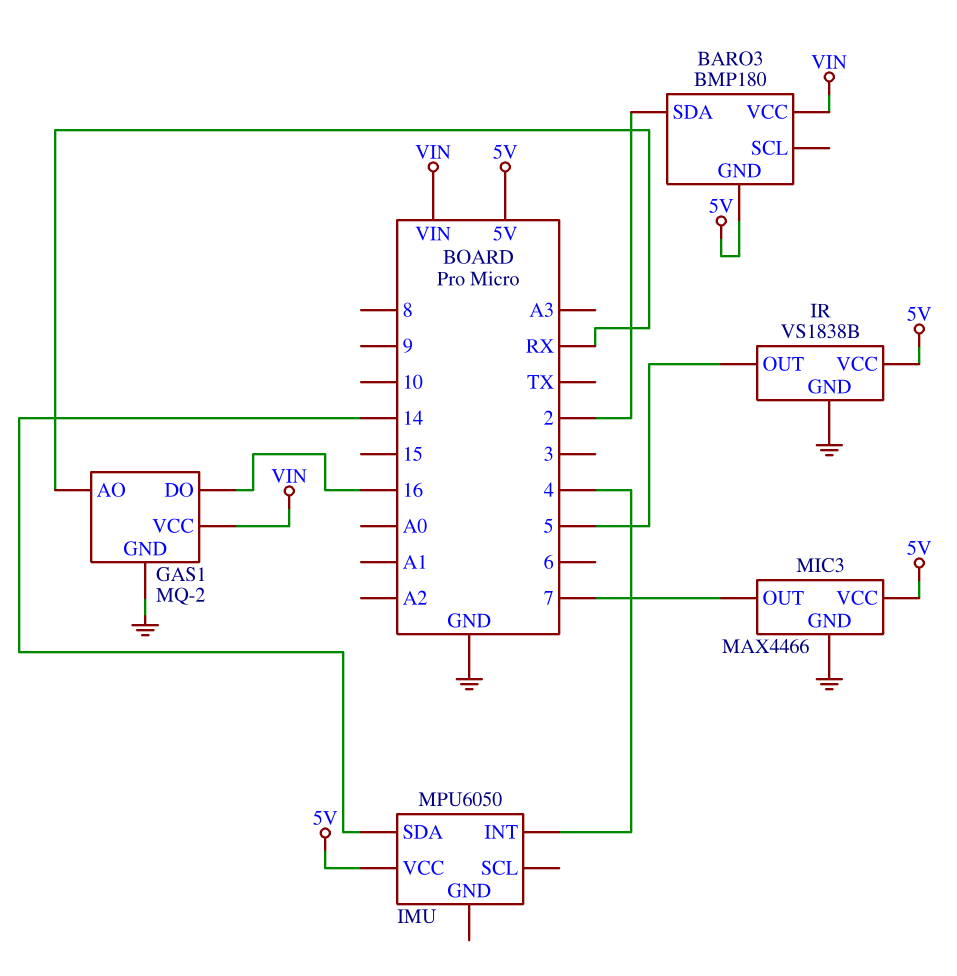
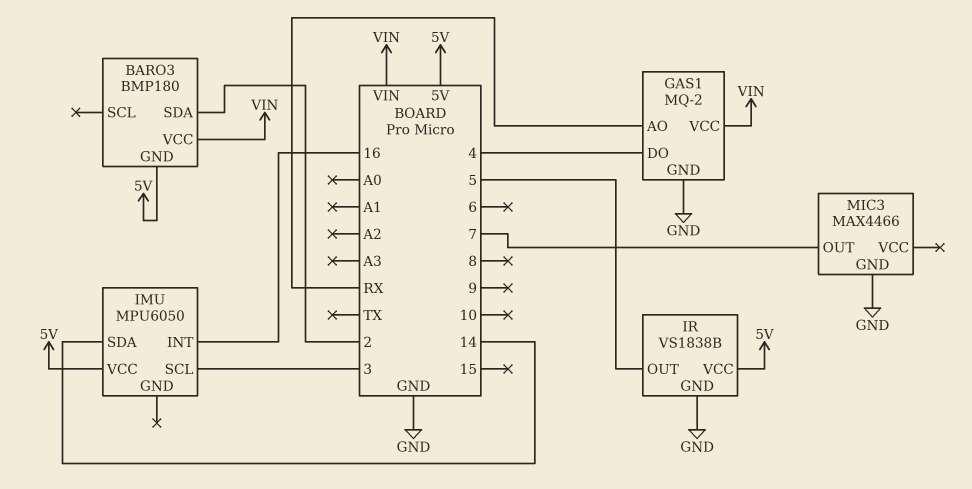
GAS1 pin DO: 16 -> 4
IMU pin INT: 4 -> 16
IMU pin SCL: none -> 3
MIC3 pin VCC: 5V -> none

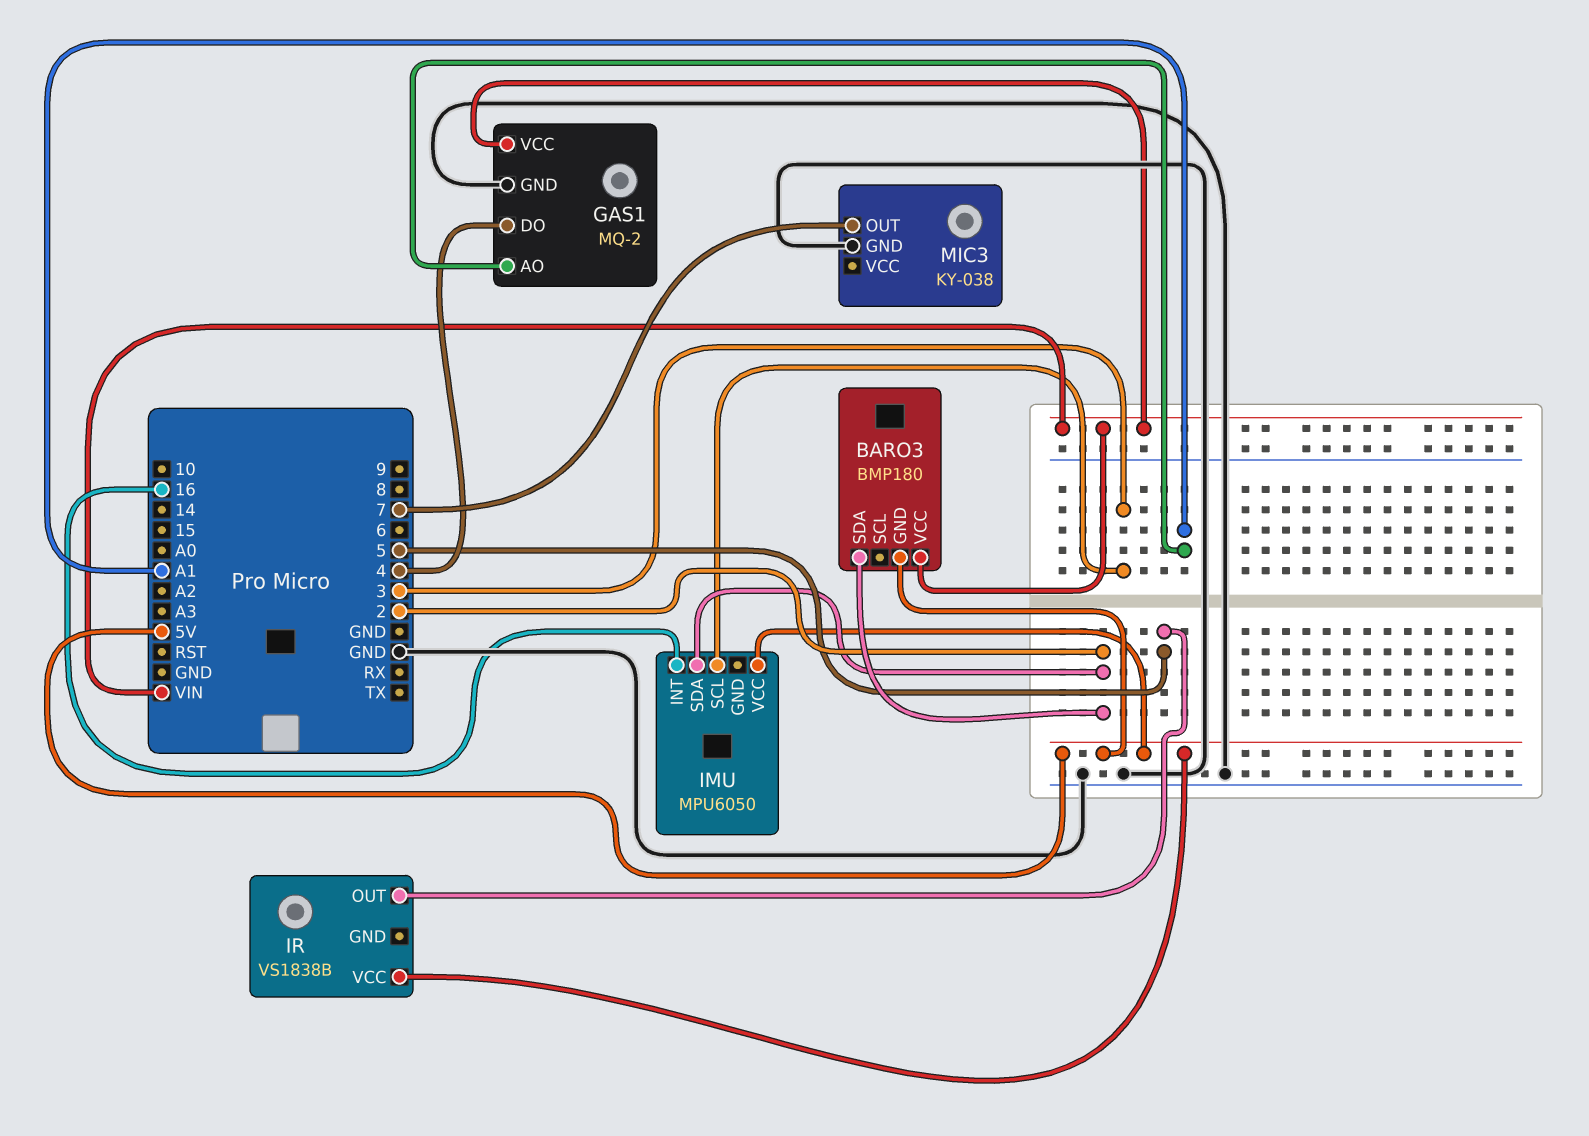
GAS1 pin AO: RX -> A1
IMU pin SDA: 14 -> 2
IR pin GND: GND -> none
MIC3: MAX4466 -> KY-038

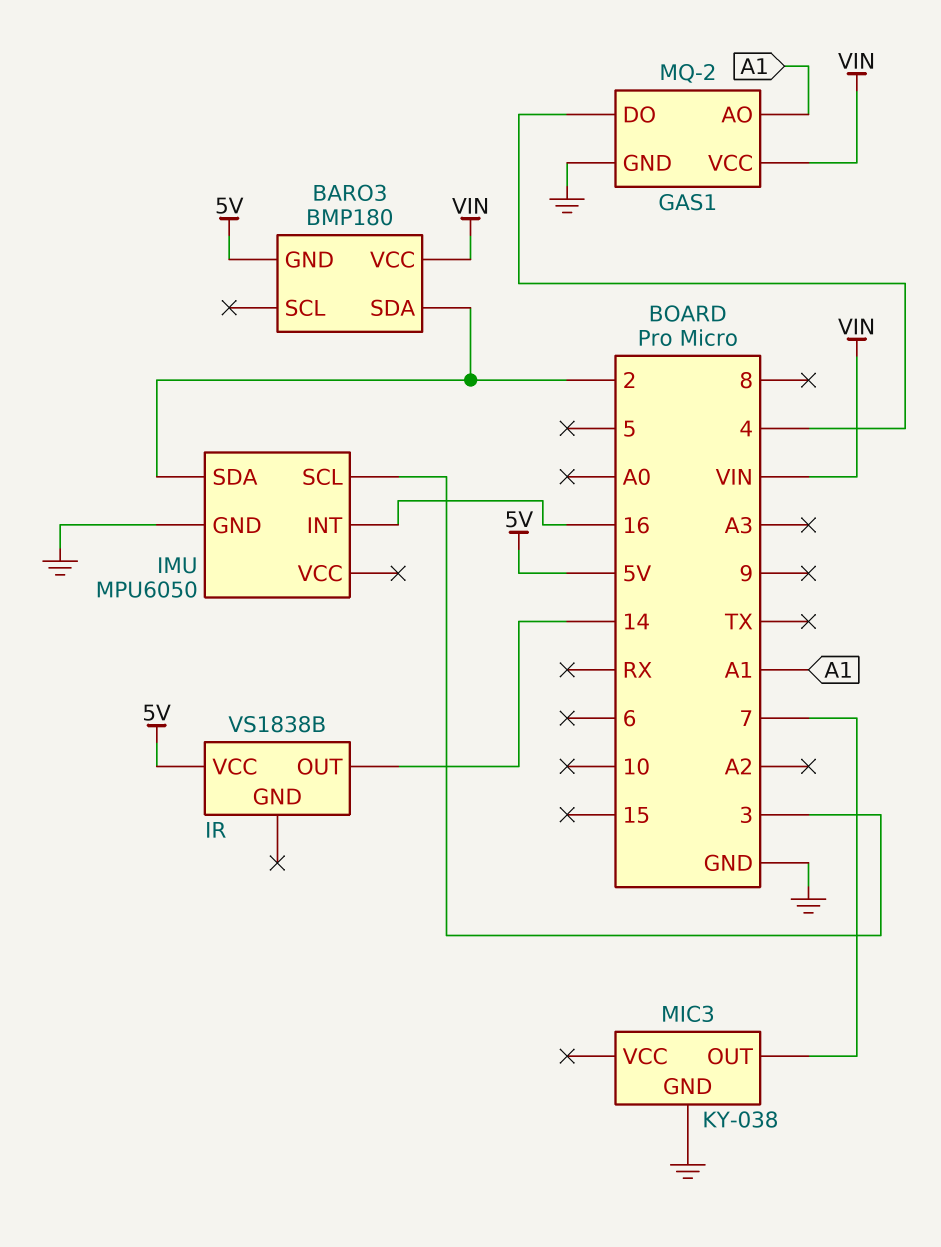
IMU pin GND: none -> GND
IMU pin VCC: 5V -> none
IR pin OUT: 5 -> 14

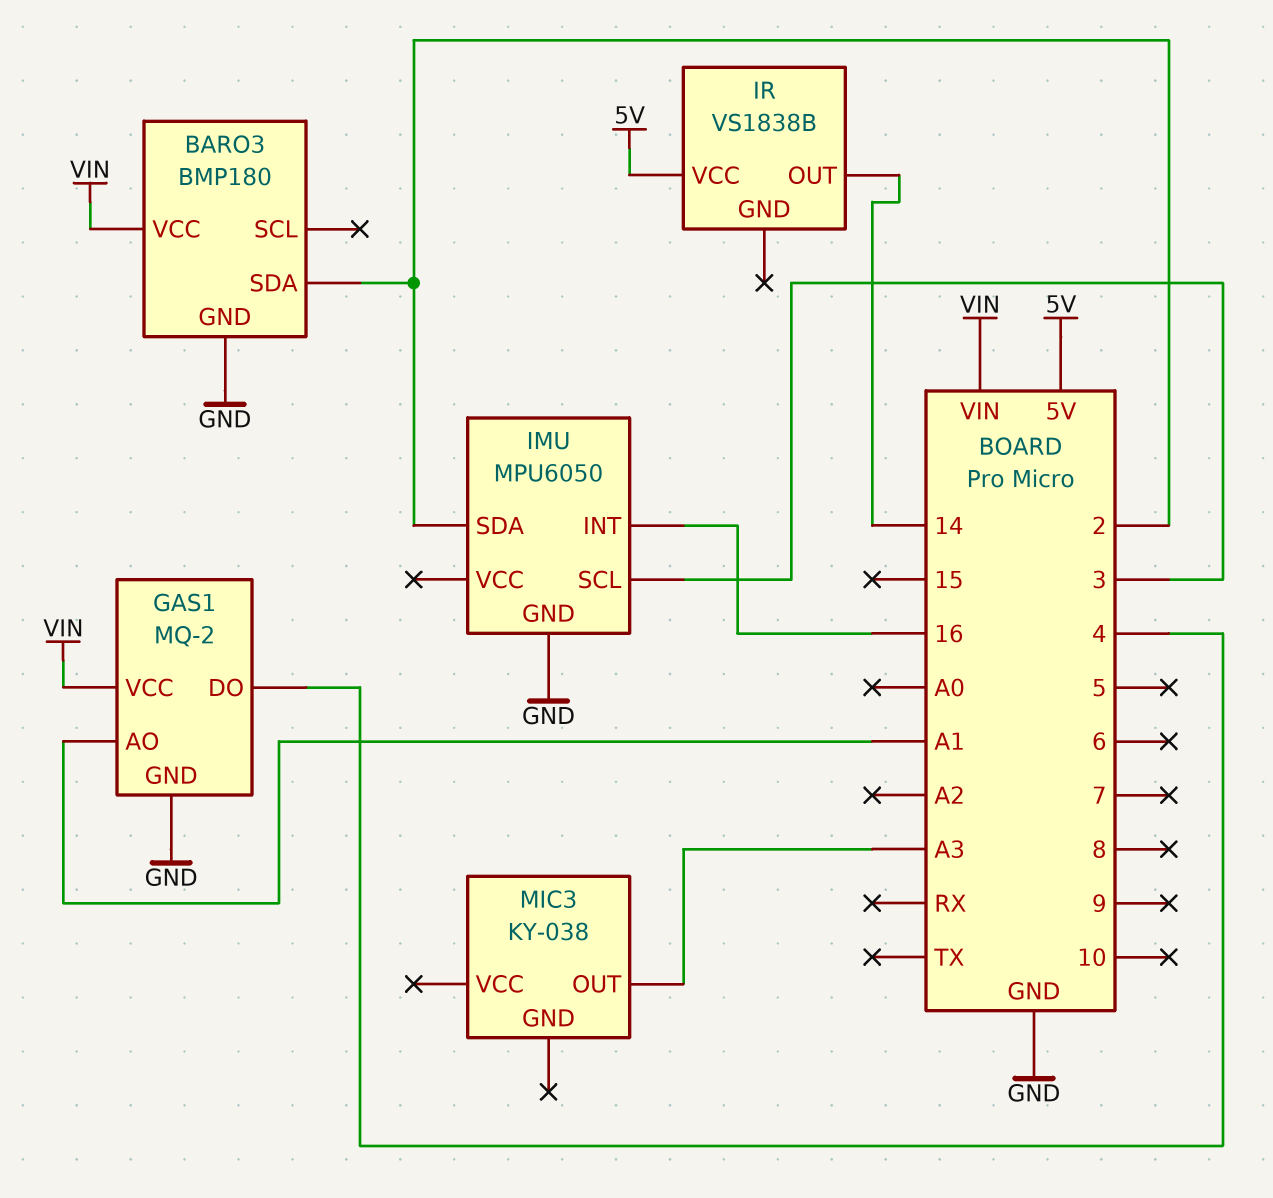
BARO3 pin GND: 5V -> GND
MIC3 pin GND: GND -> none
MIC3 pin OUT: 7 -> A3

